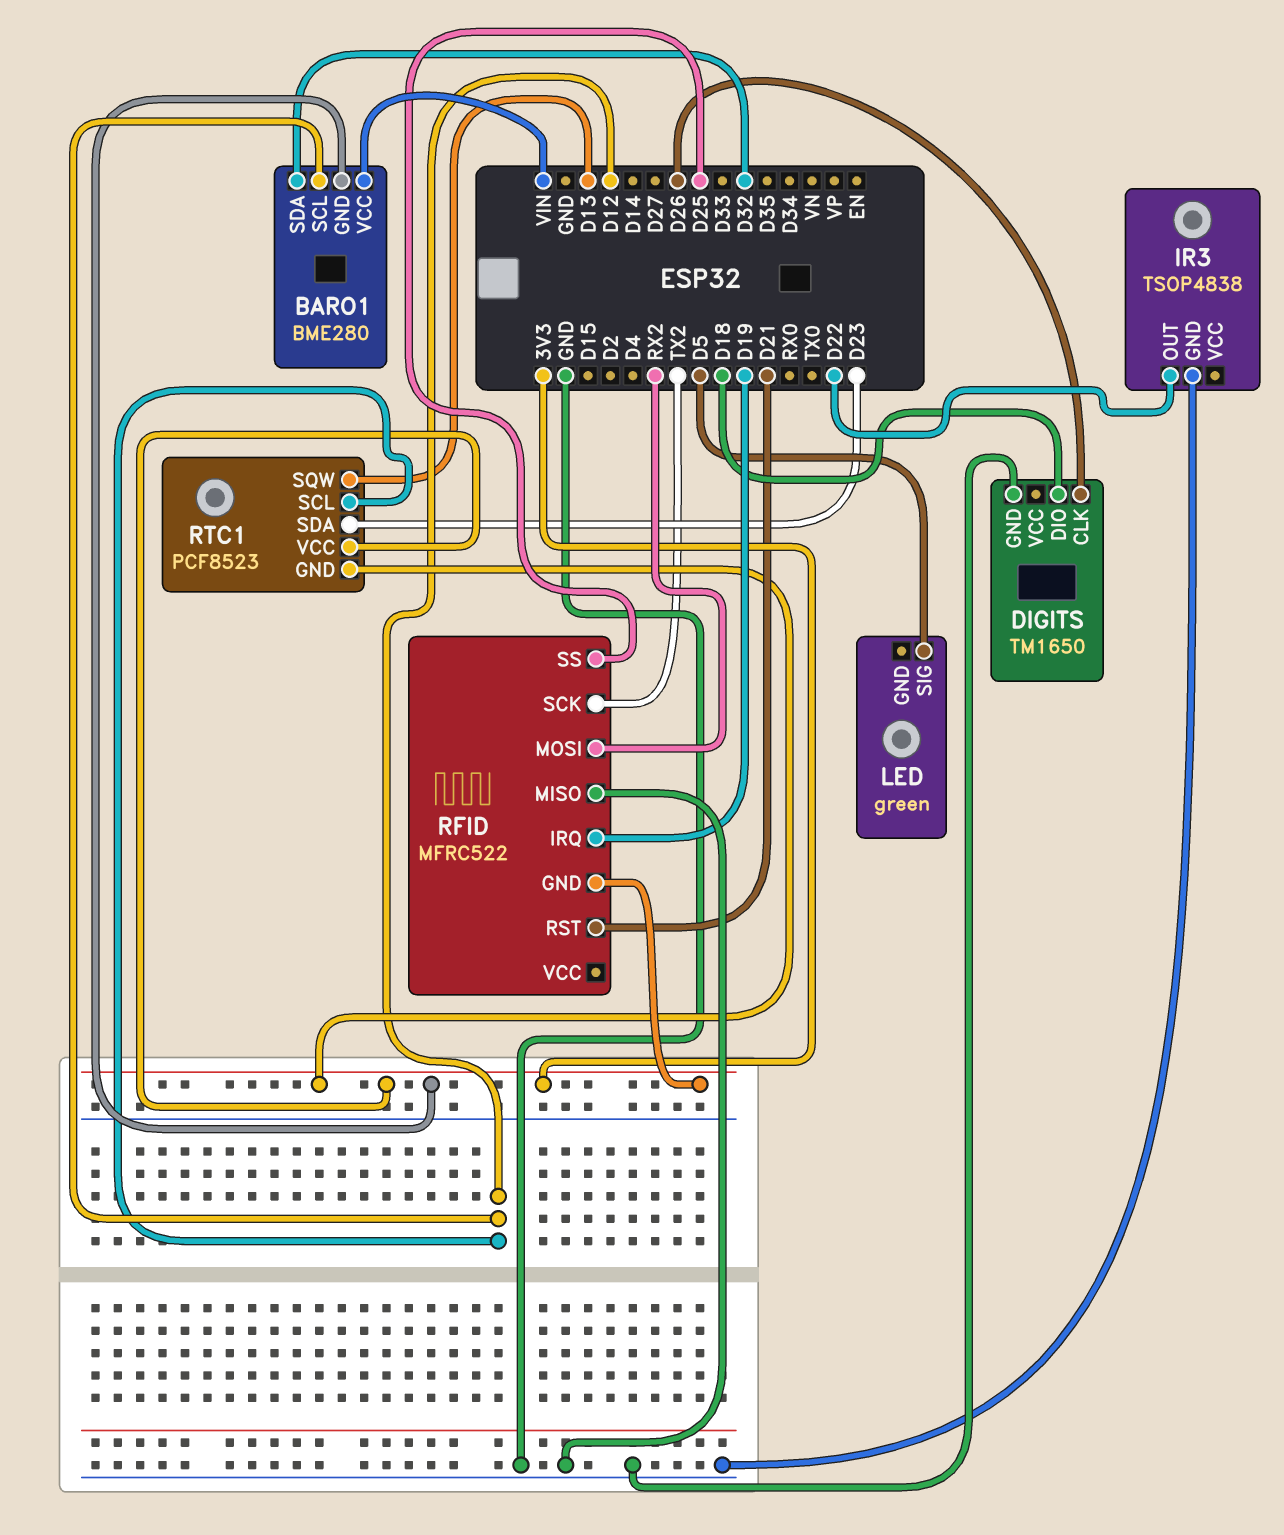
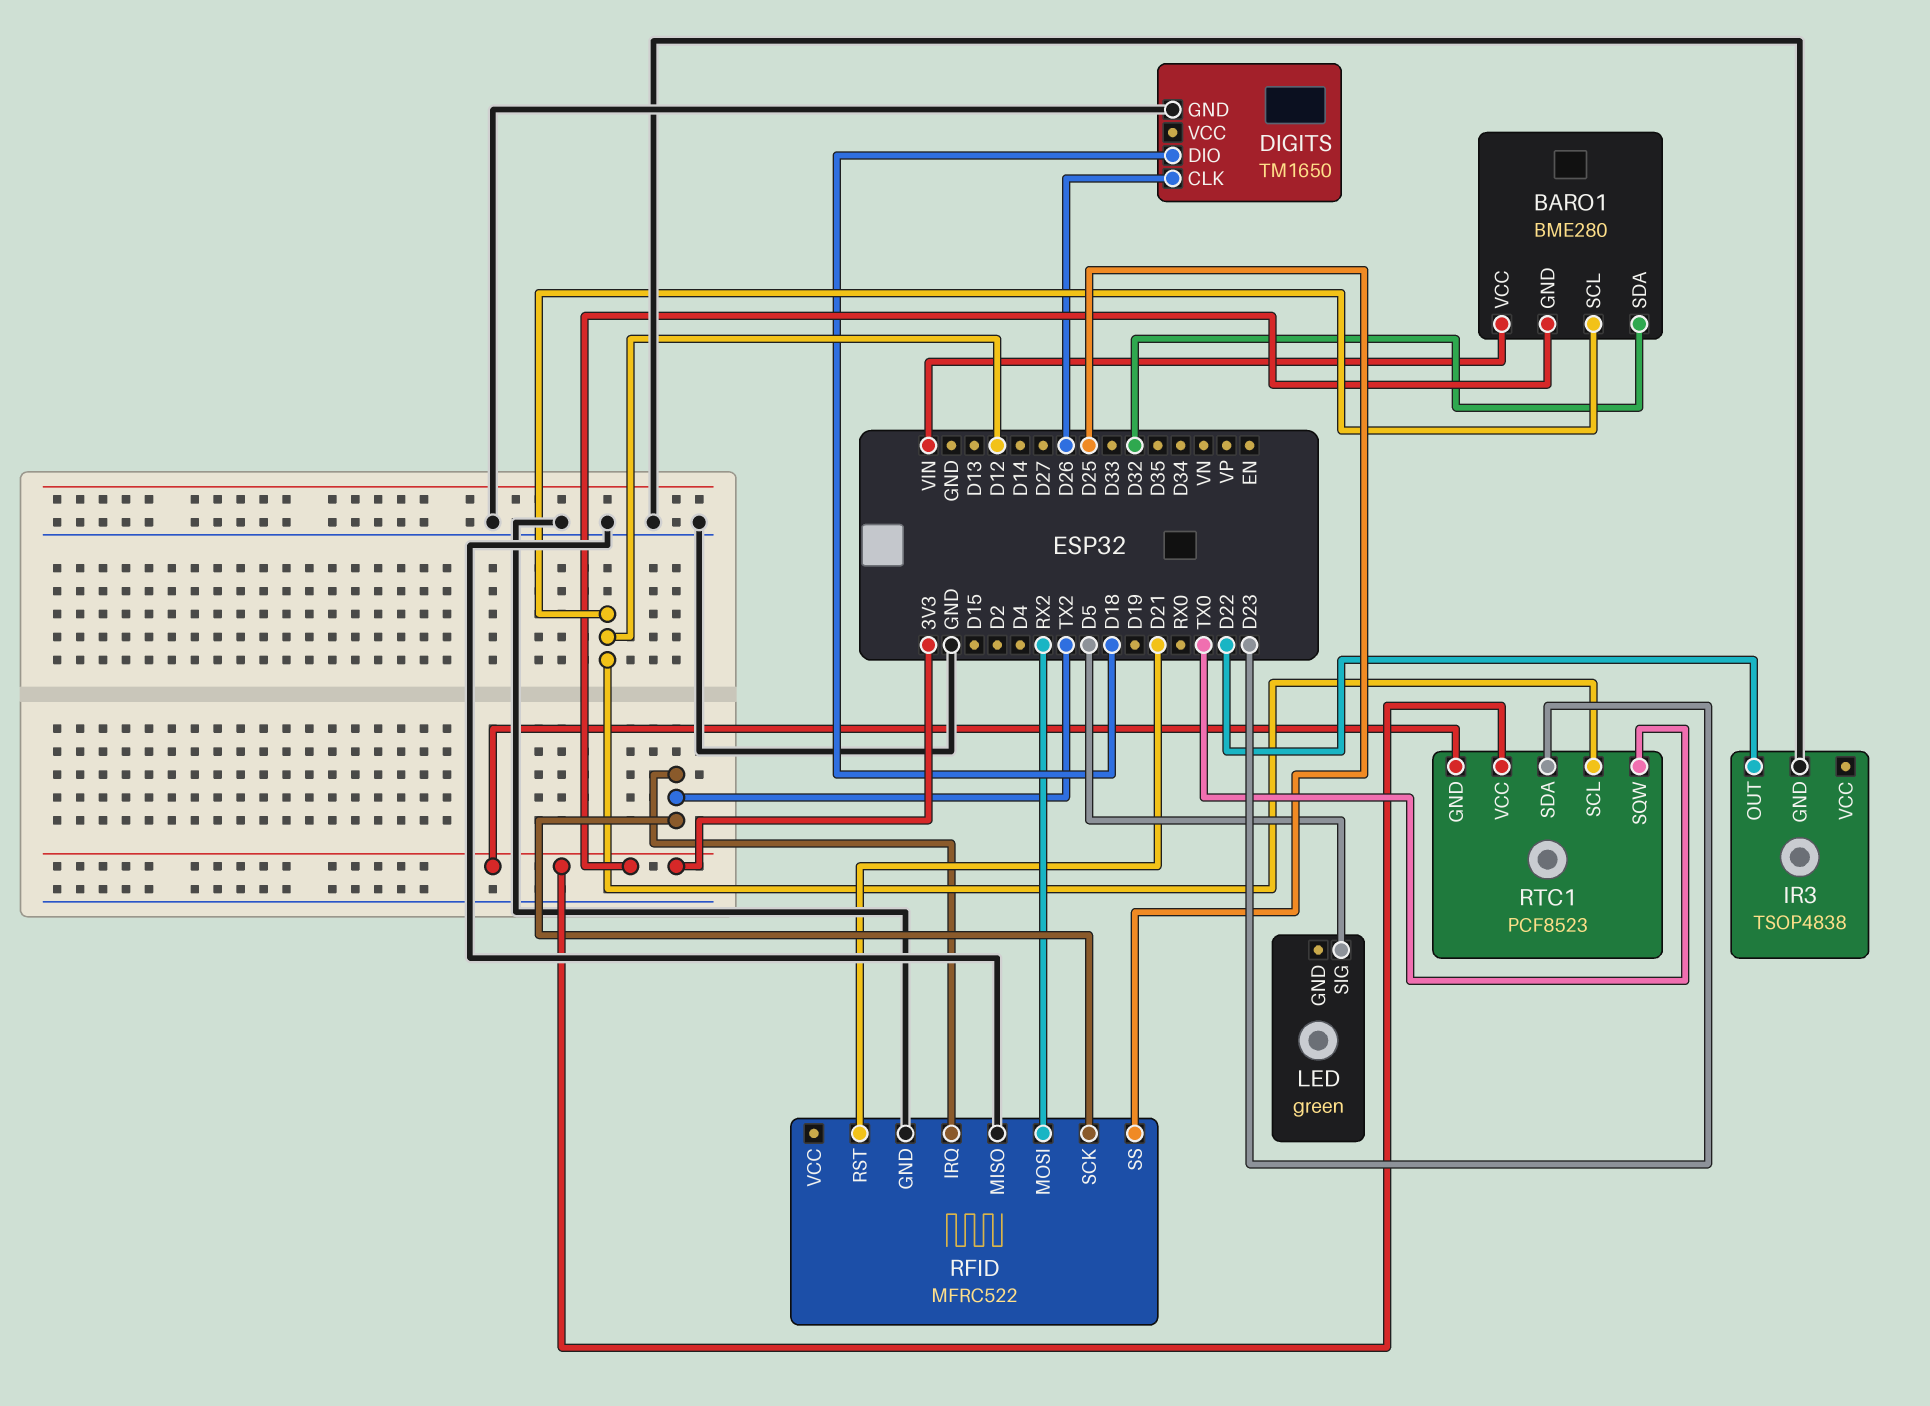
RFID pin GND: 3V3 -> GND
RFID pin IRQ: D19 -> TX2
RTC1 pin SQW: D13 -> TX0

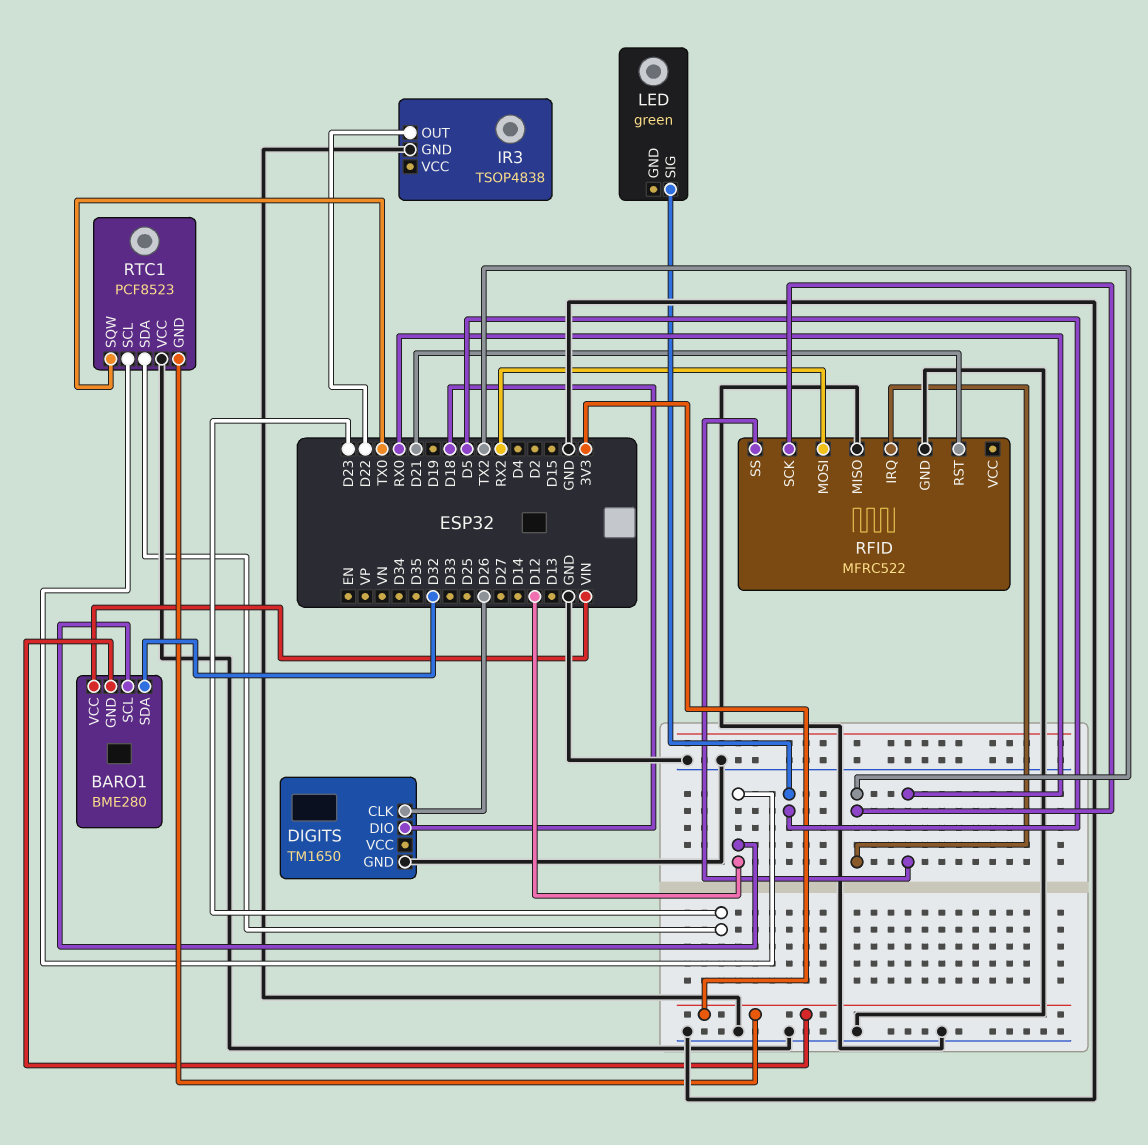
RFID pin SS: D25 -> RX0
RTC1 pin VCC: 3V3 -> GND

